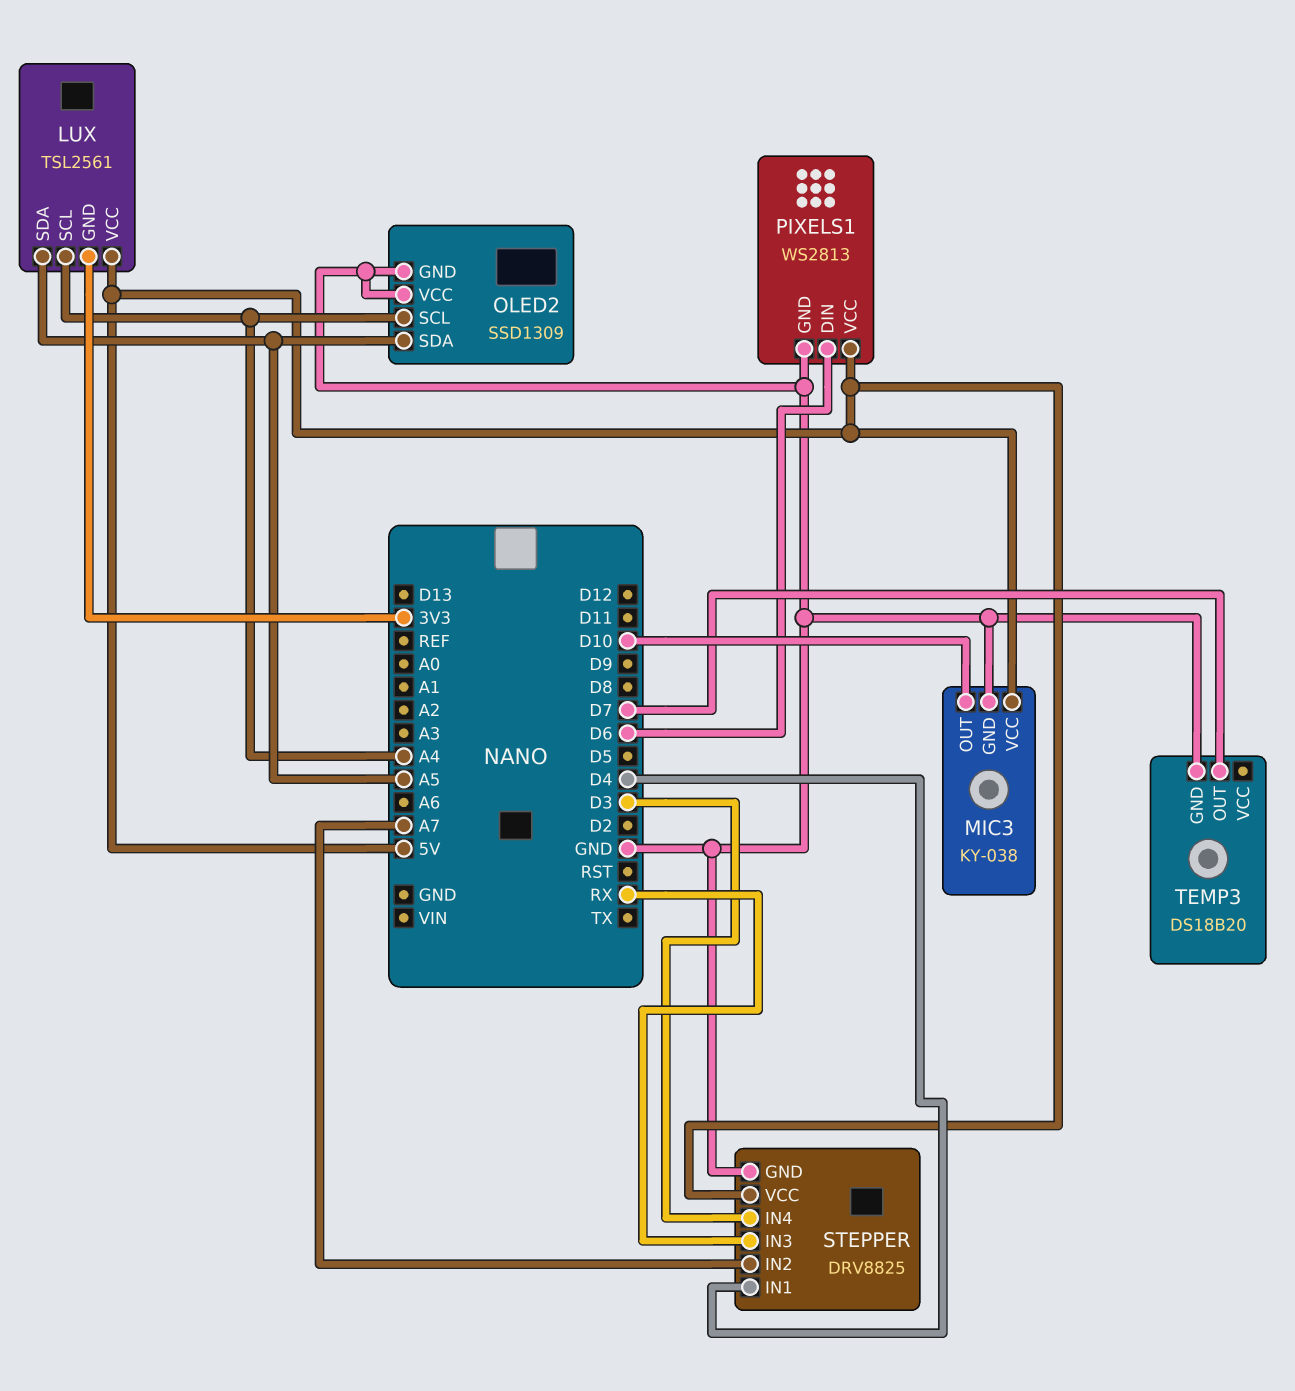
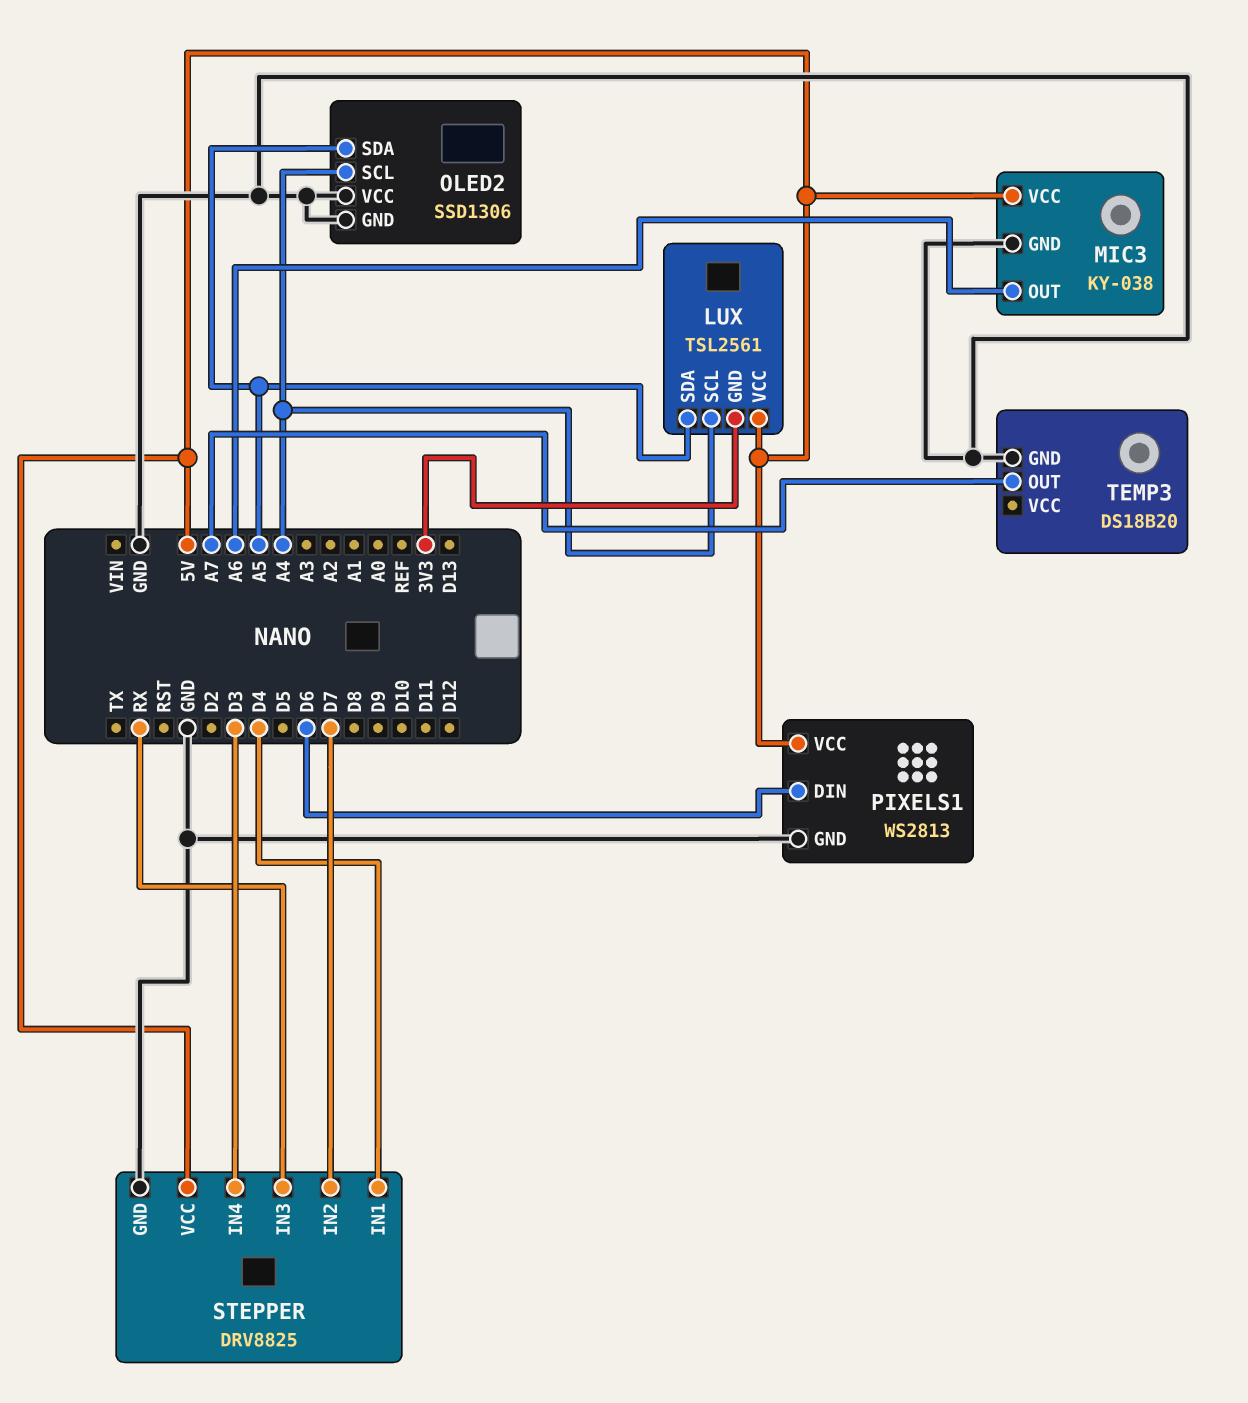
MIC3 pin OUT: D10 -> A6
OLED2: SSD1309 -> SSD1306
STEPPER pin IN2: A7 -> D7
TEMP3 pin OUT: D7 -> A7

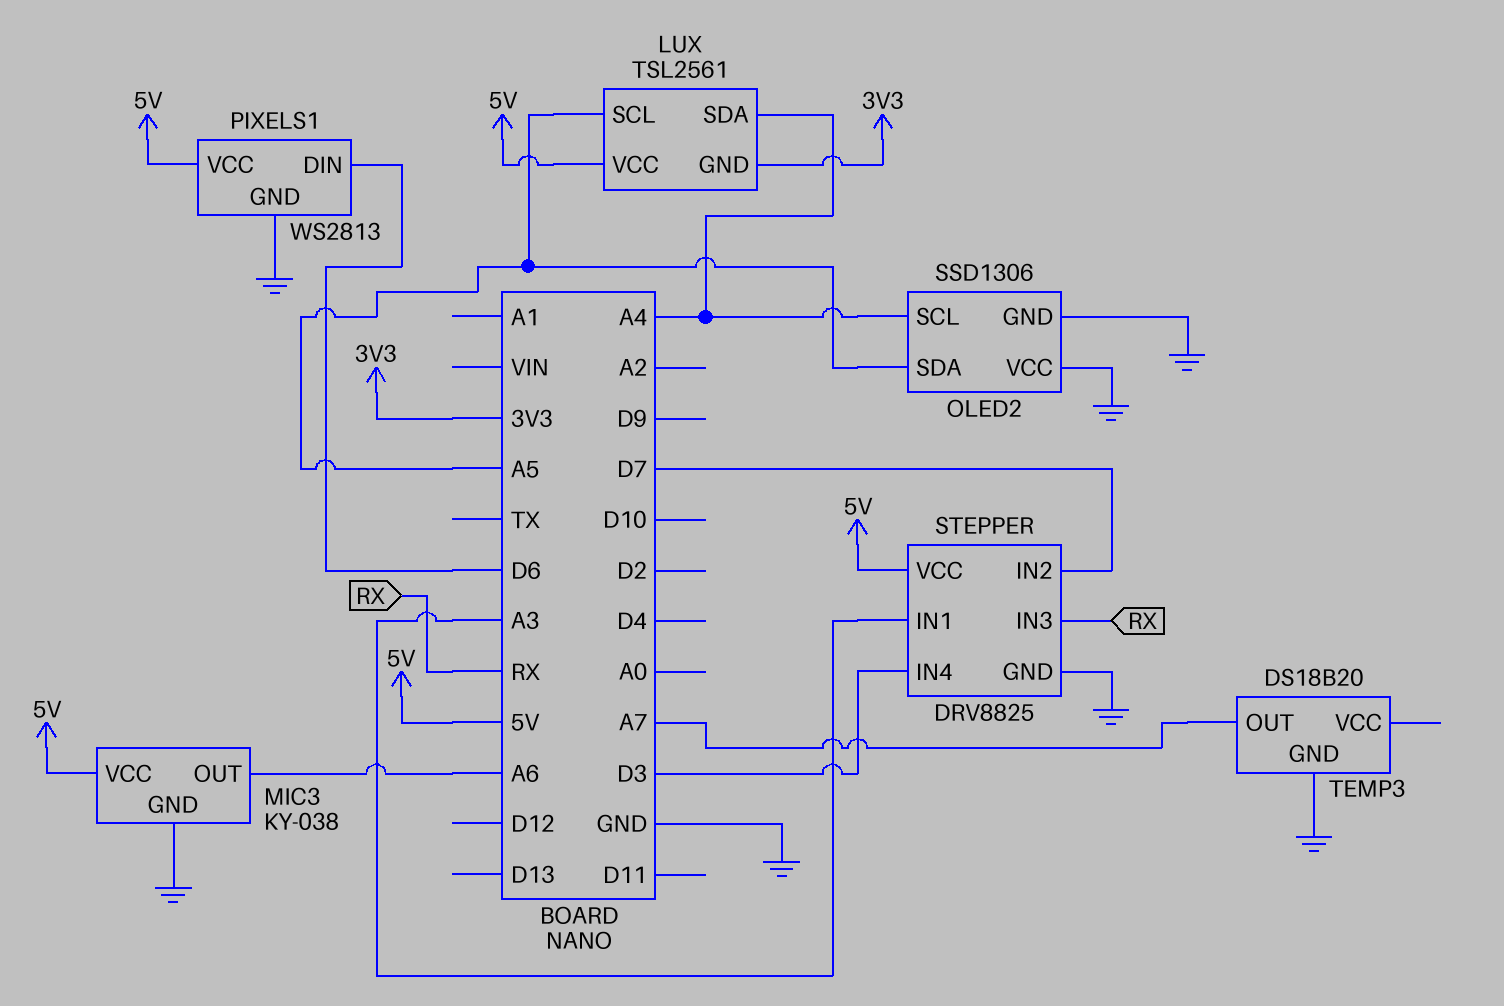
LUX pin SCL: A4 -> A5
LUX pin SDA: A5 -> A4
STEPPER pin IN1: D4 -> A3

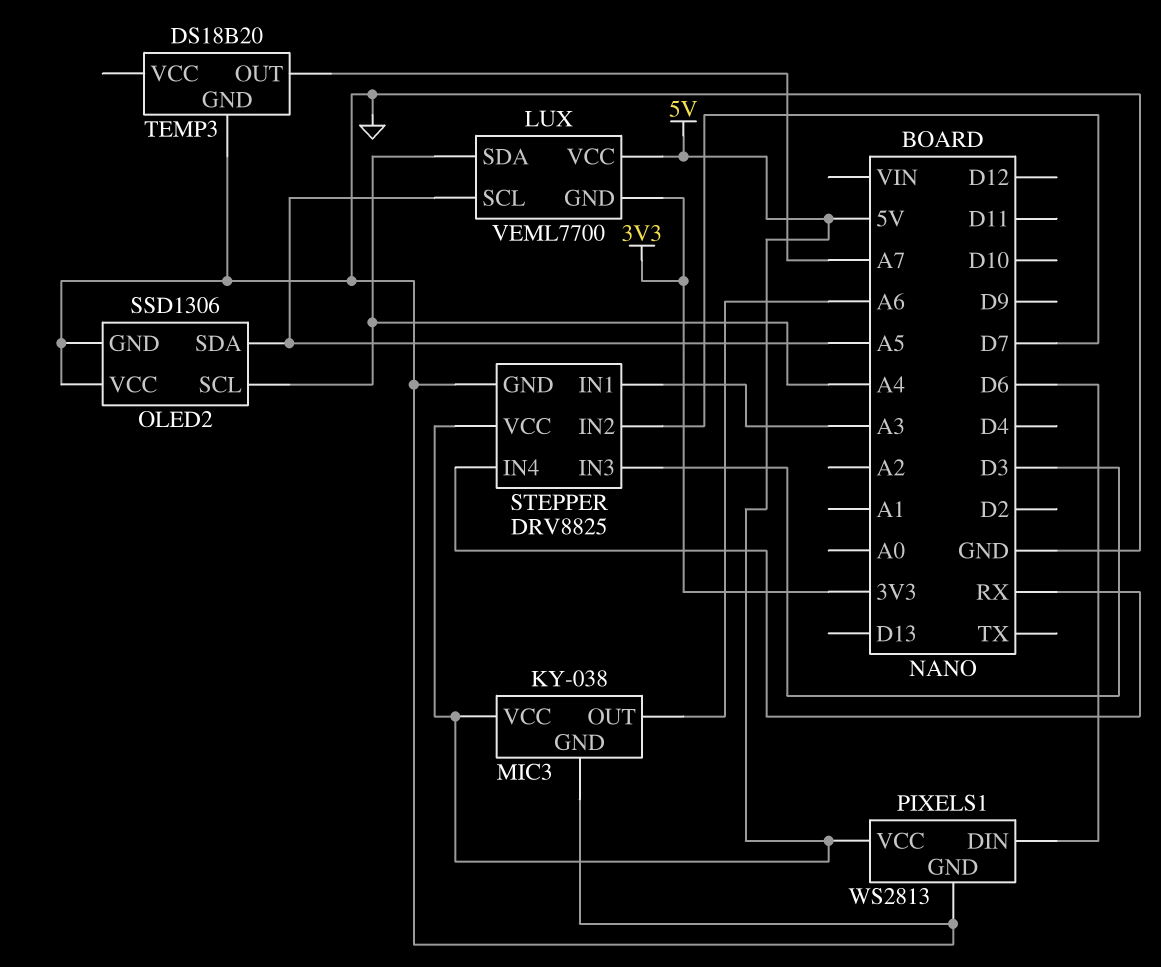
LUX: TSL2561 -> VEML7700
STEPPER pin IN3: RX -> D3
STEPPER pin IN4: D3 -> RX

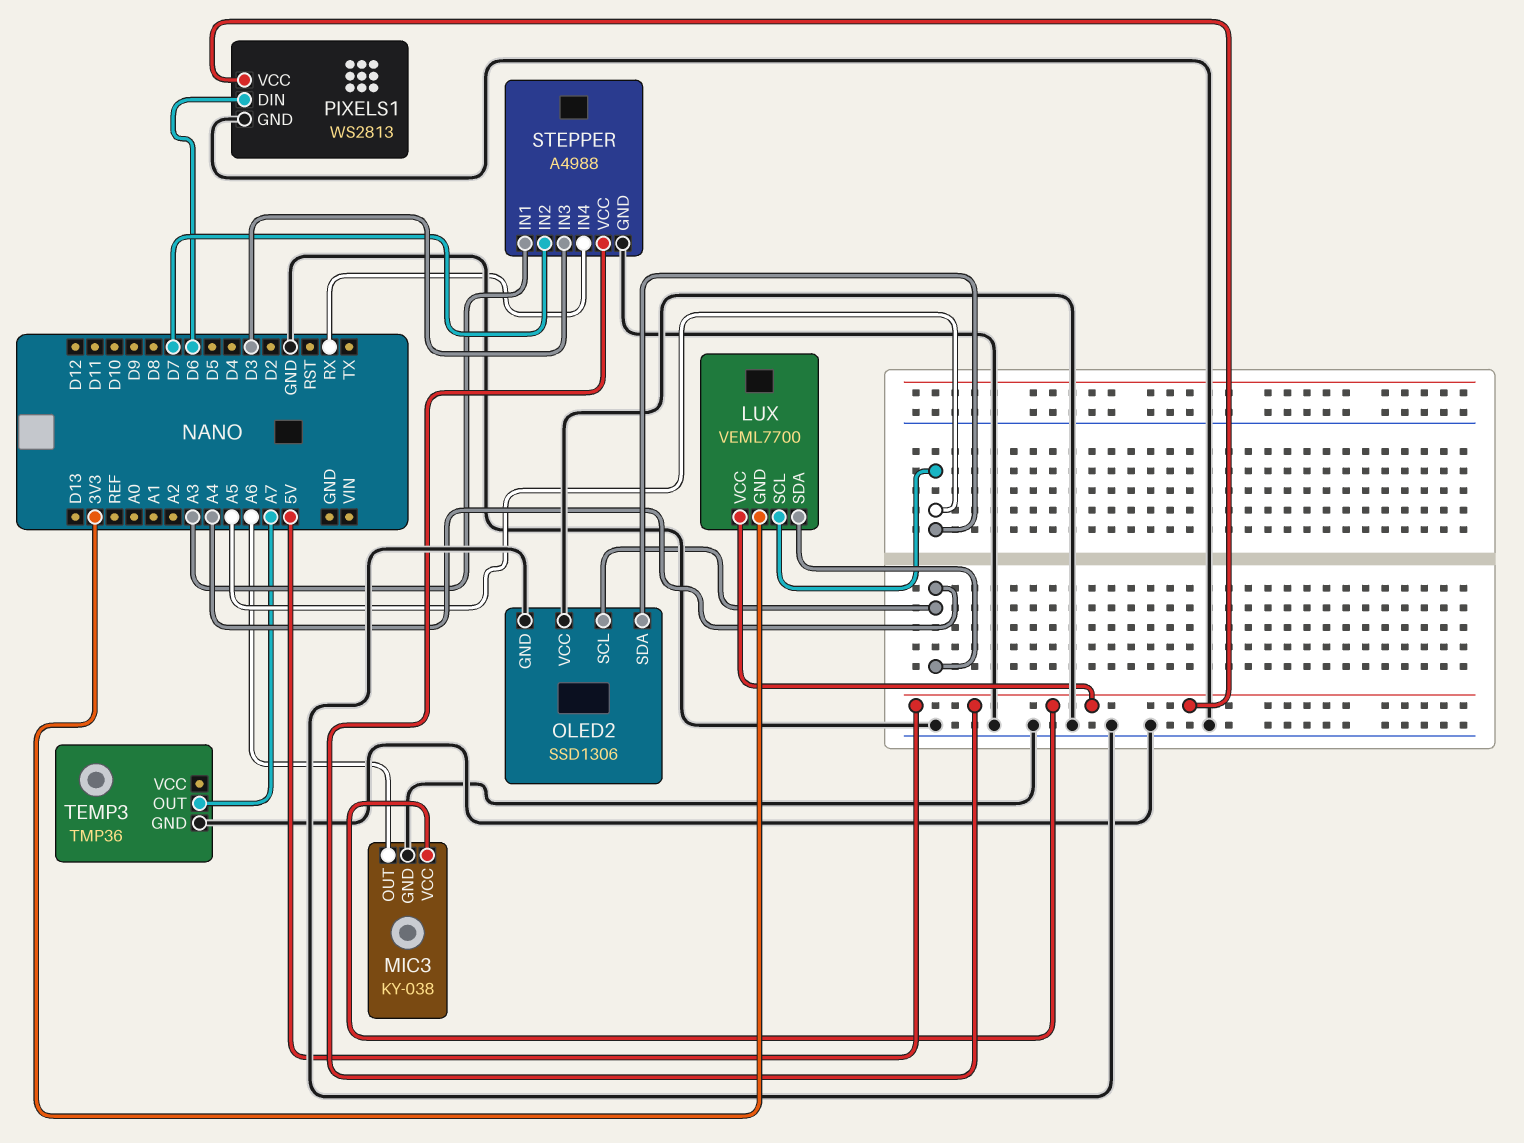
STEPPER: DRV8825 -> A4988
TEMP3: DS18B20 -> TMP36

